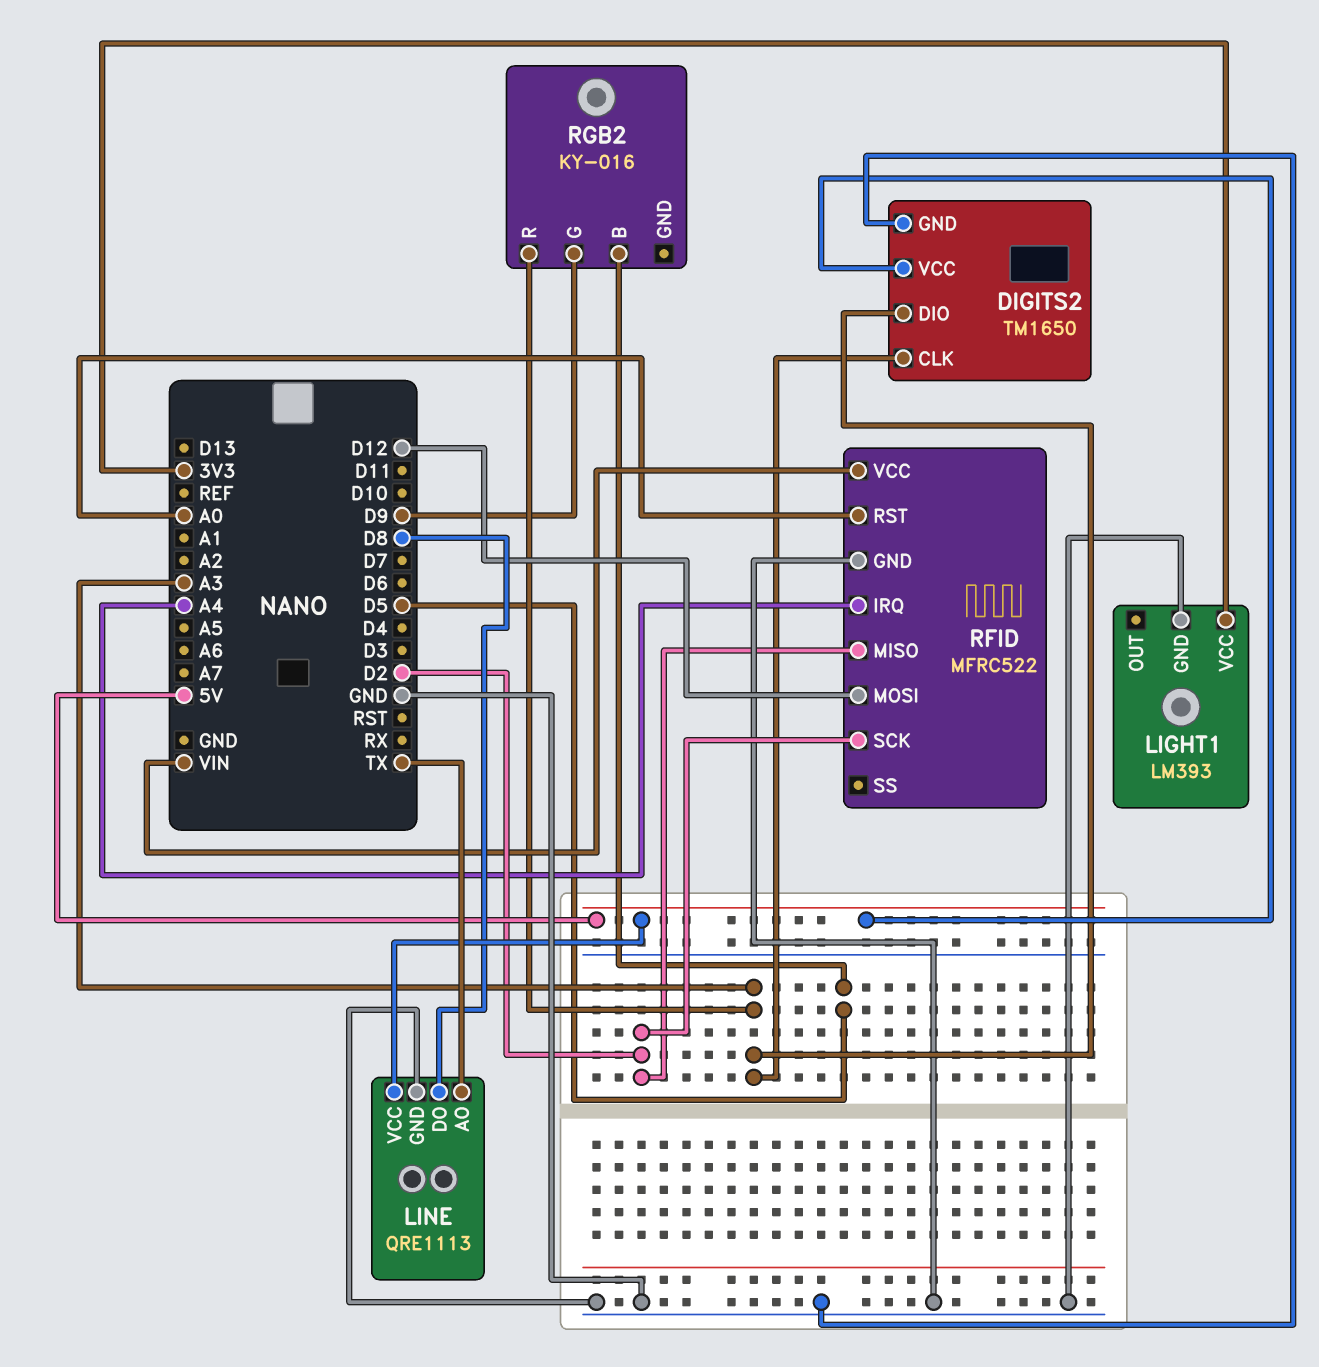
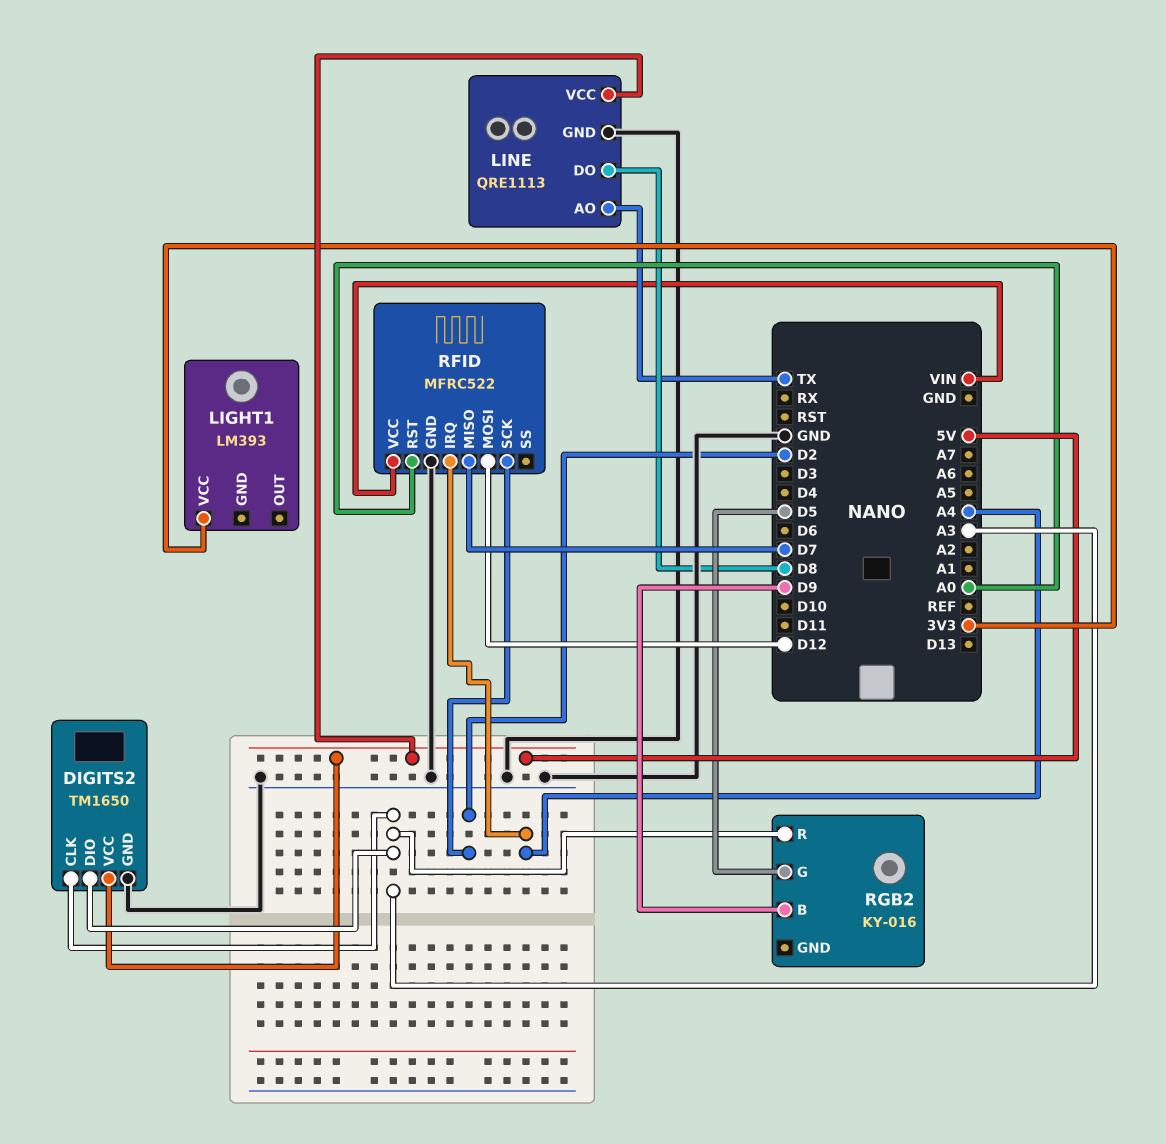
LIGHT1 pin GND: GND -> none
RFID pin MISO: D2 -> D7
RGB2 pin B: D5 -> D9
RGB2 pin G: D9 -> D5

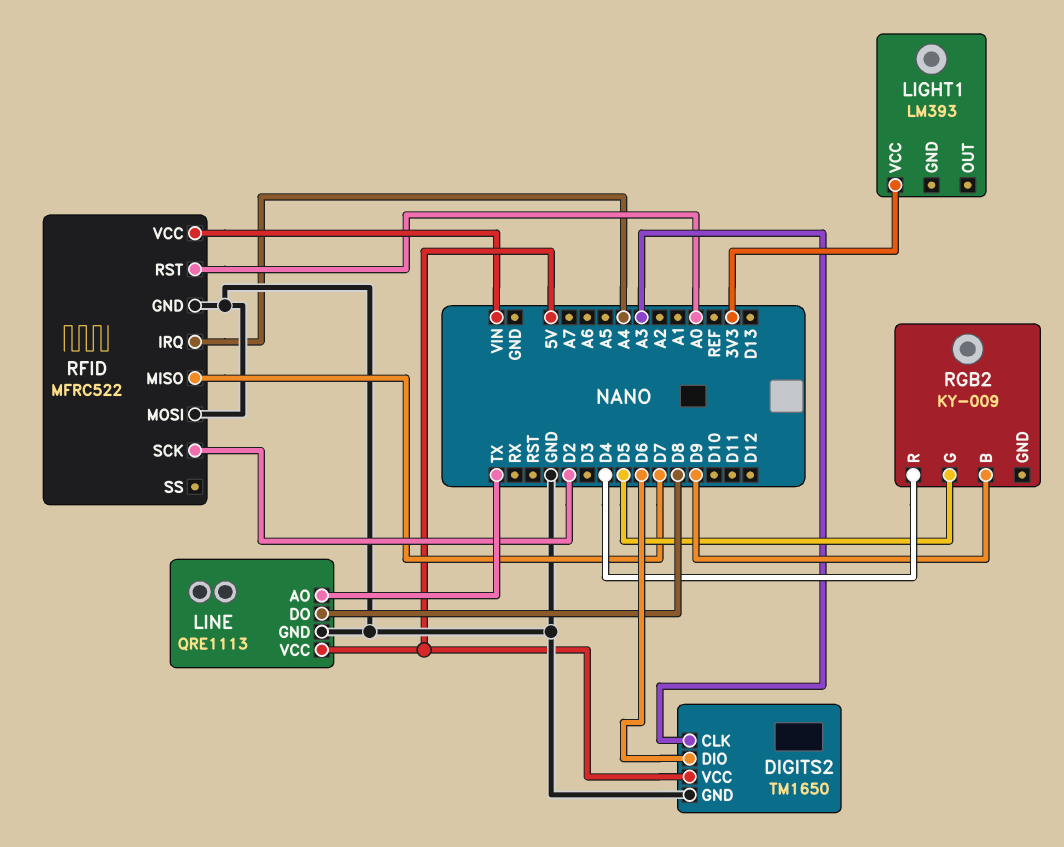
DIGITS2 pin DIO: A3 -> D6
RFID pin MOSI: D12 -> GND
RGB2: KY-016 -> KY-009
RGB2 pin R: A3 -> D4

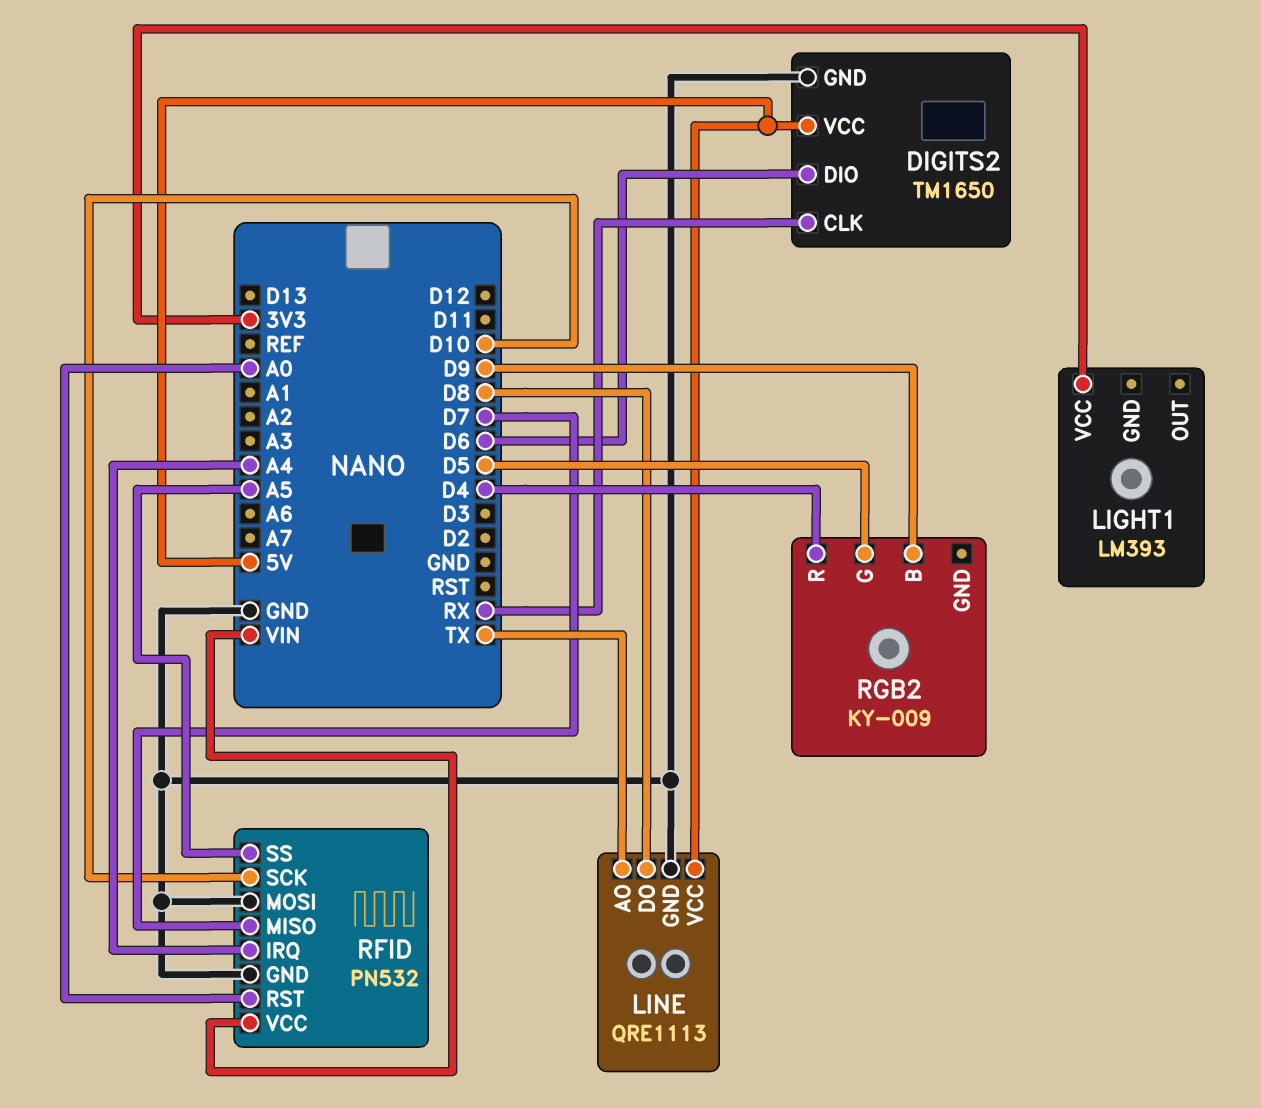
DIGITS2 pin CLK: A3 -> RX
RFID: MFRC522 -> PN532
RFID pin SCK: D2 -> D10
RFID pin SS: none -> A5

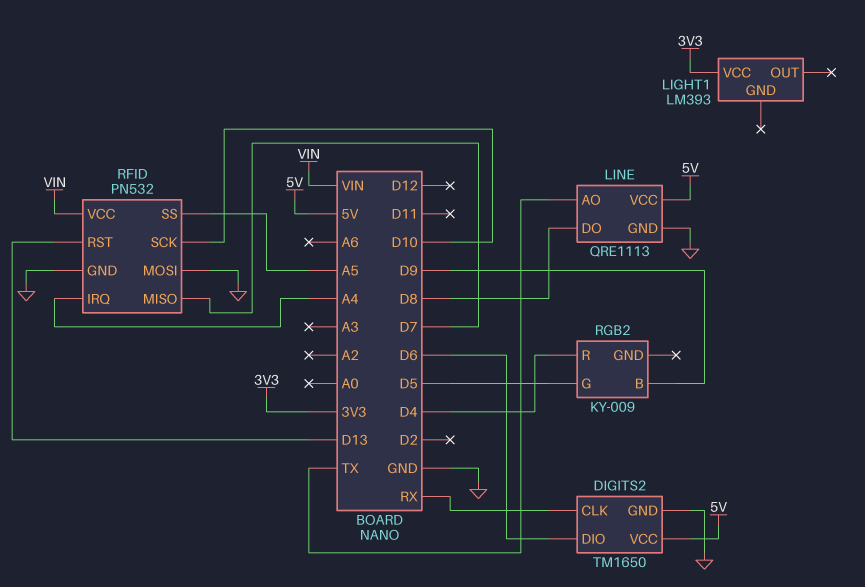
RFID pin RST: A0 -> D13

